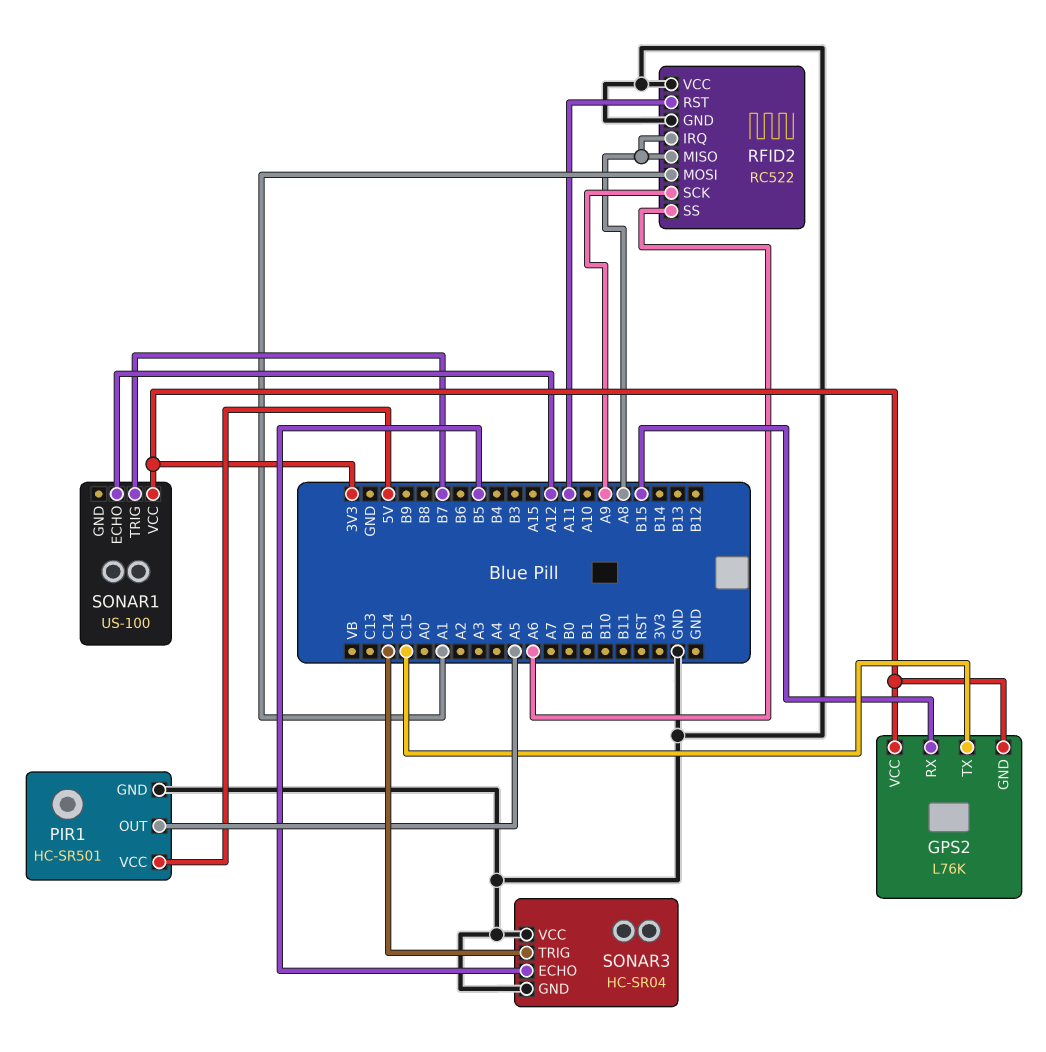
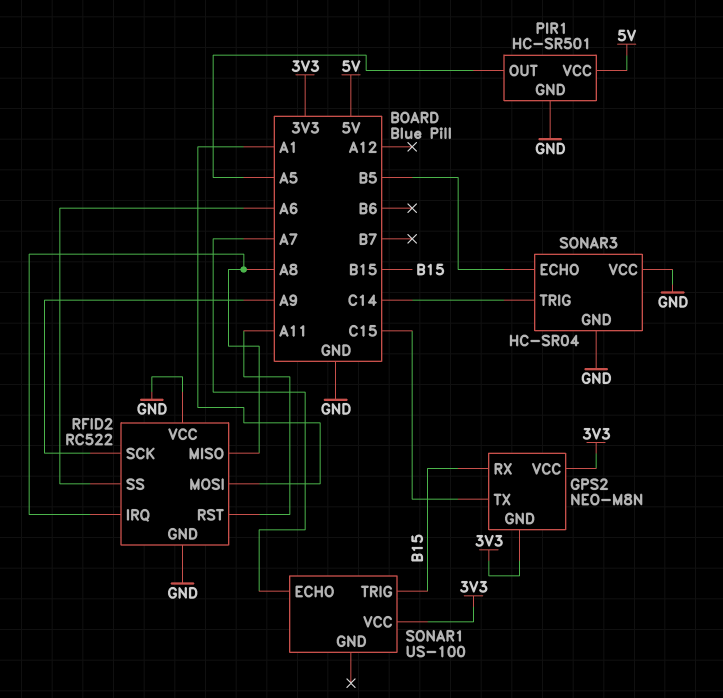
GPS2: L76K -> NEO-M8N
SONAR1 pin ECHO: A12 -> A7
SONAR1 pin TRIG: B7 -> B15

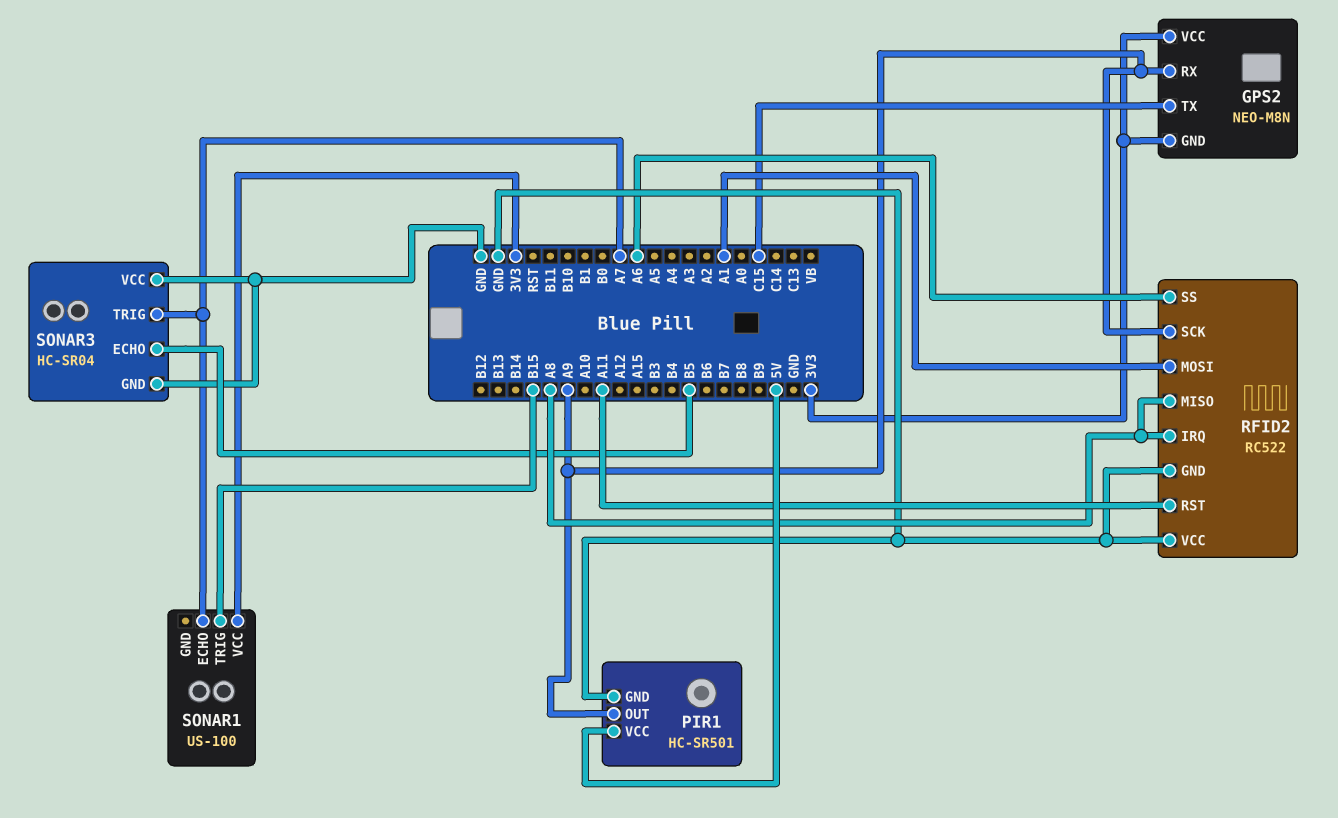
GPS2 pin RX: B15 -> A9
PIR1 pin OUT: A5 -> A9
SONAR3 pin TRIG: C14 -> A7

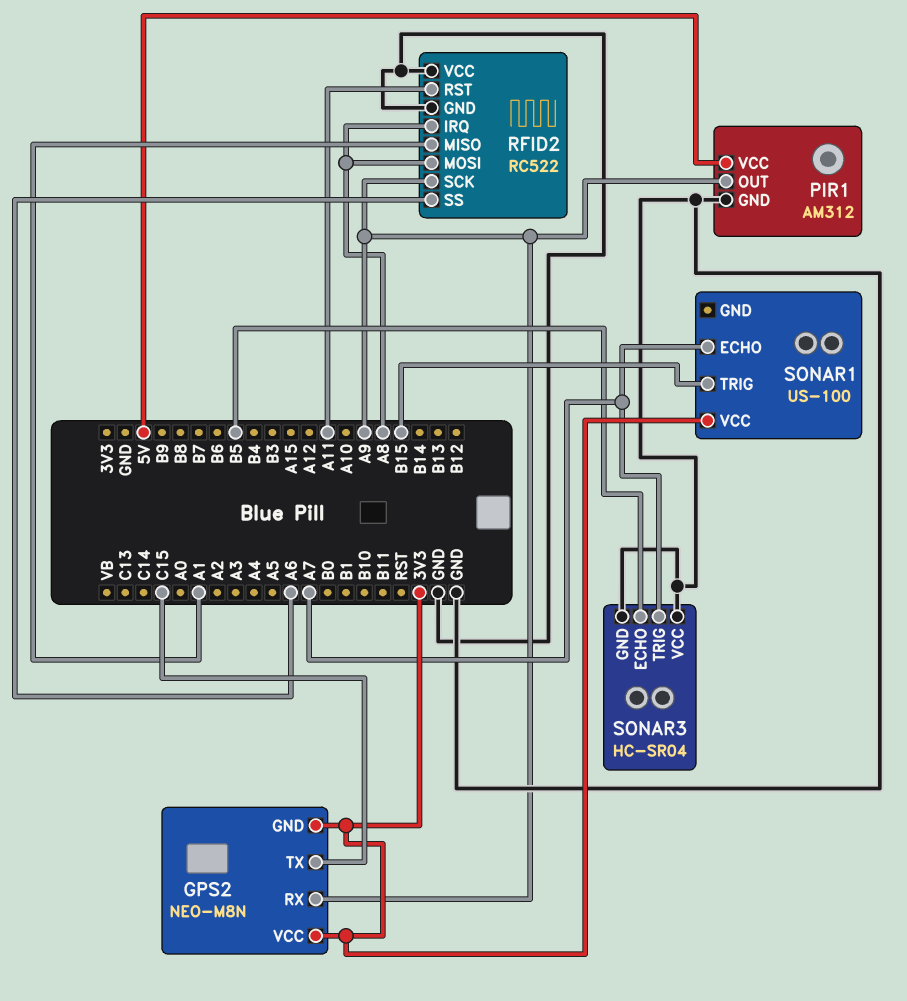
PIR1: HC-SR501 -> AM312
RFID2 pin MISO: A8 -> A1
RFID2 pin MOSI: A1 -> A8

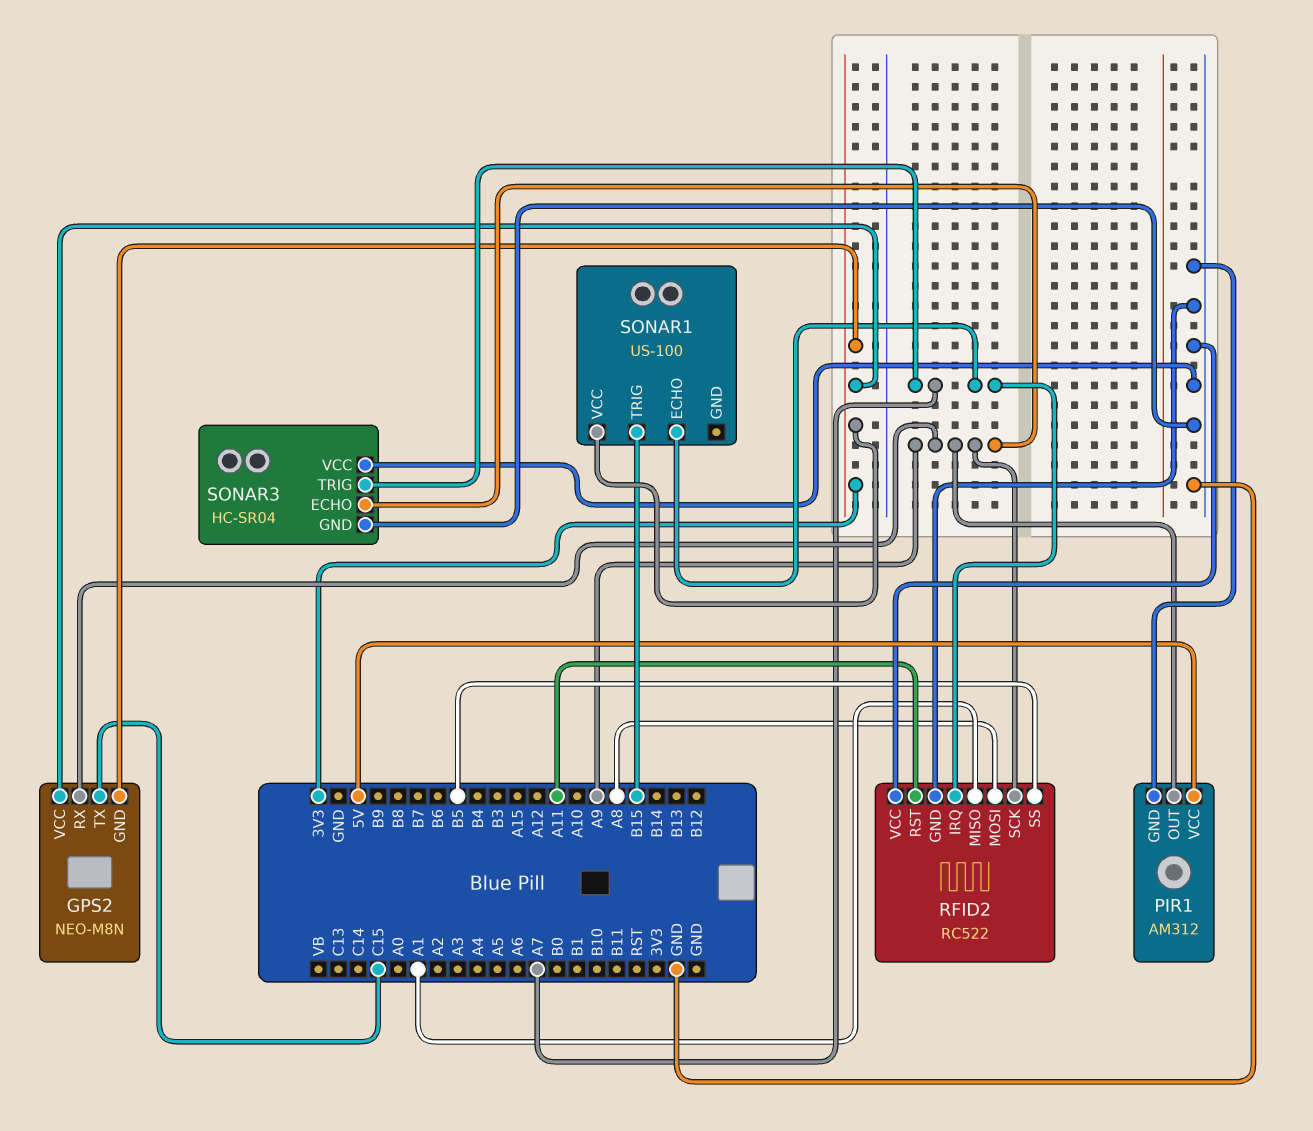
RFID2 pin IRQ: A8 -> A7
RFID2 pin SS: A6 -> B5
SONAR3 pin ECHO: B5 -> A9

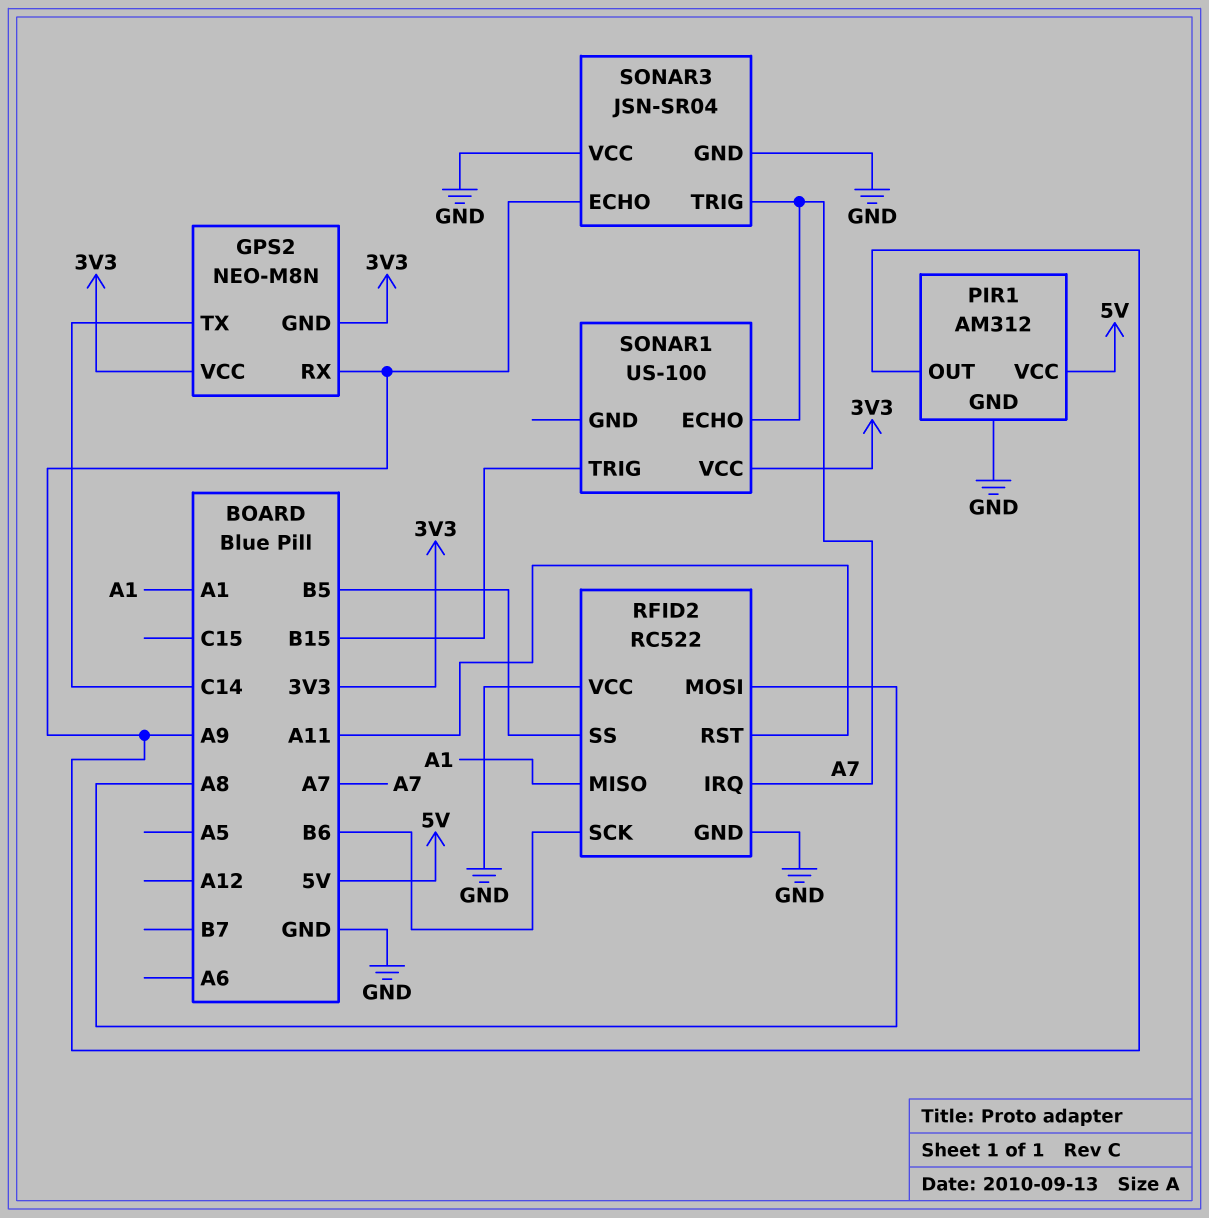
GPS2 pin TX: C15 -> C14
RFID2 pin SCK: A9 -> B6
SONAR3: HC-SR04 -> JSN-SR04

